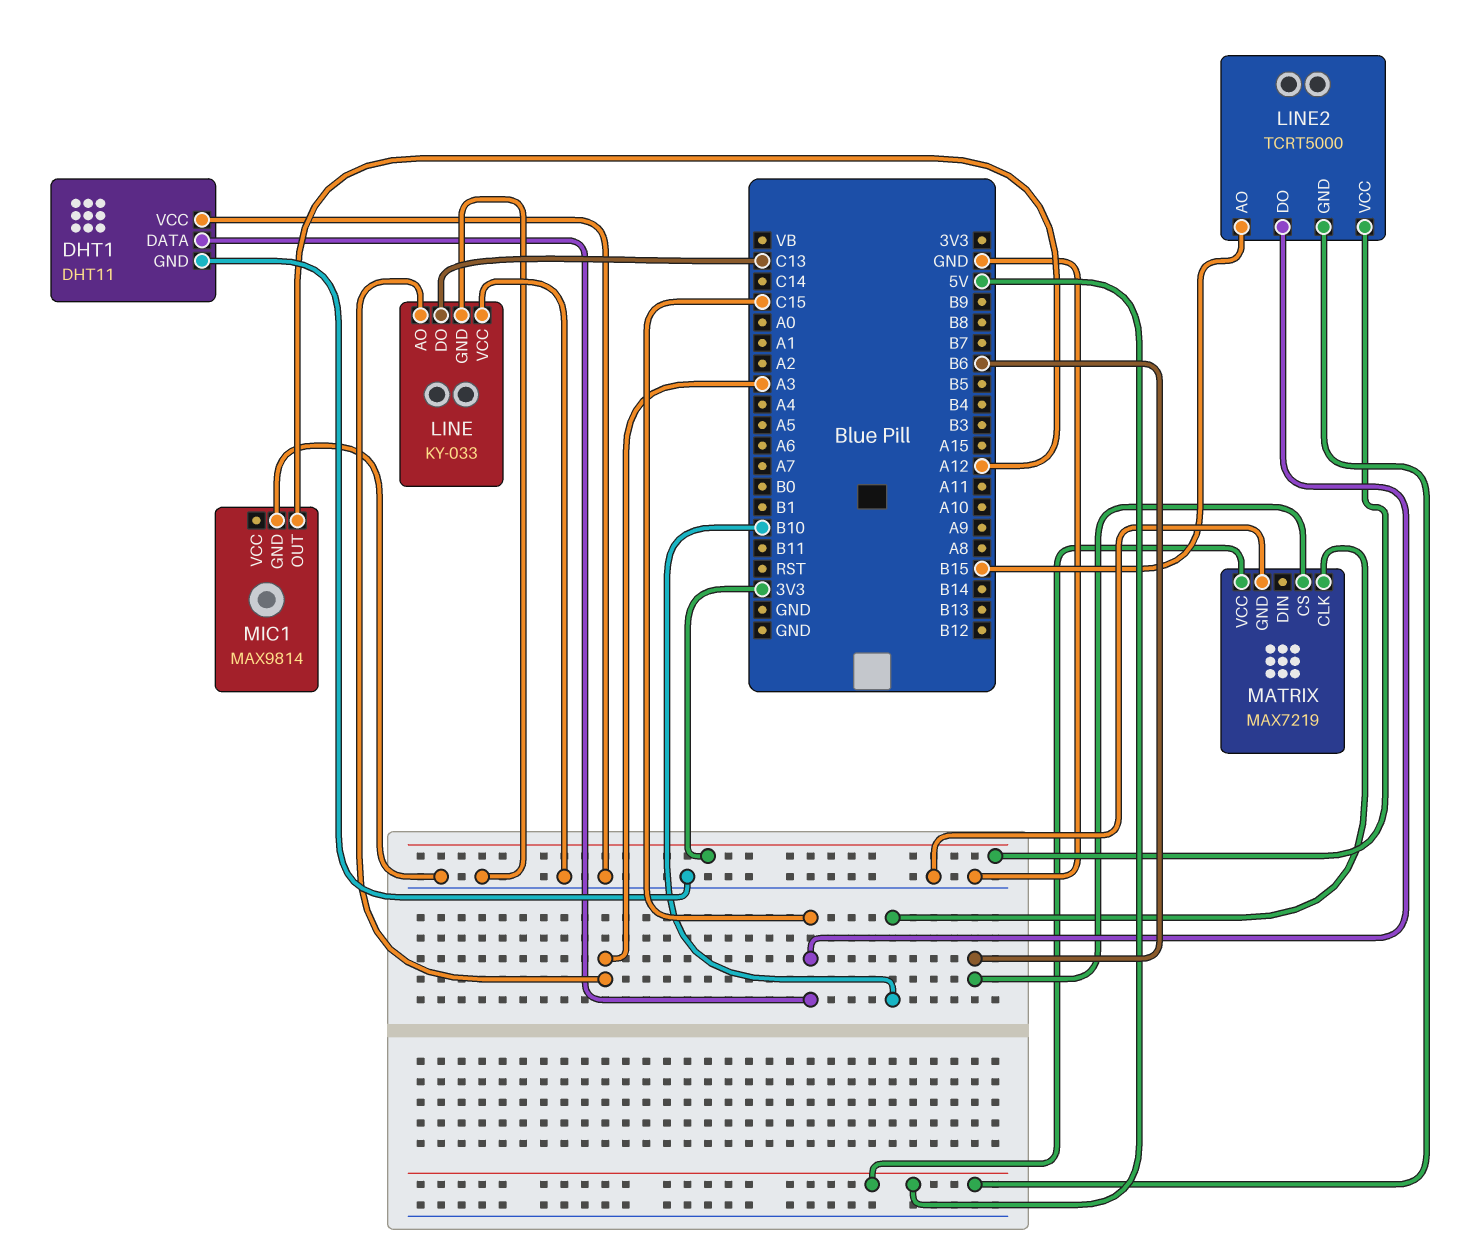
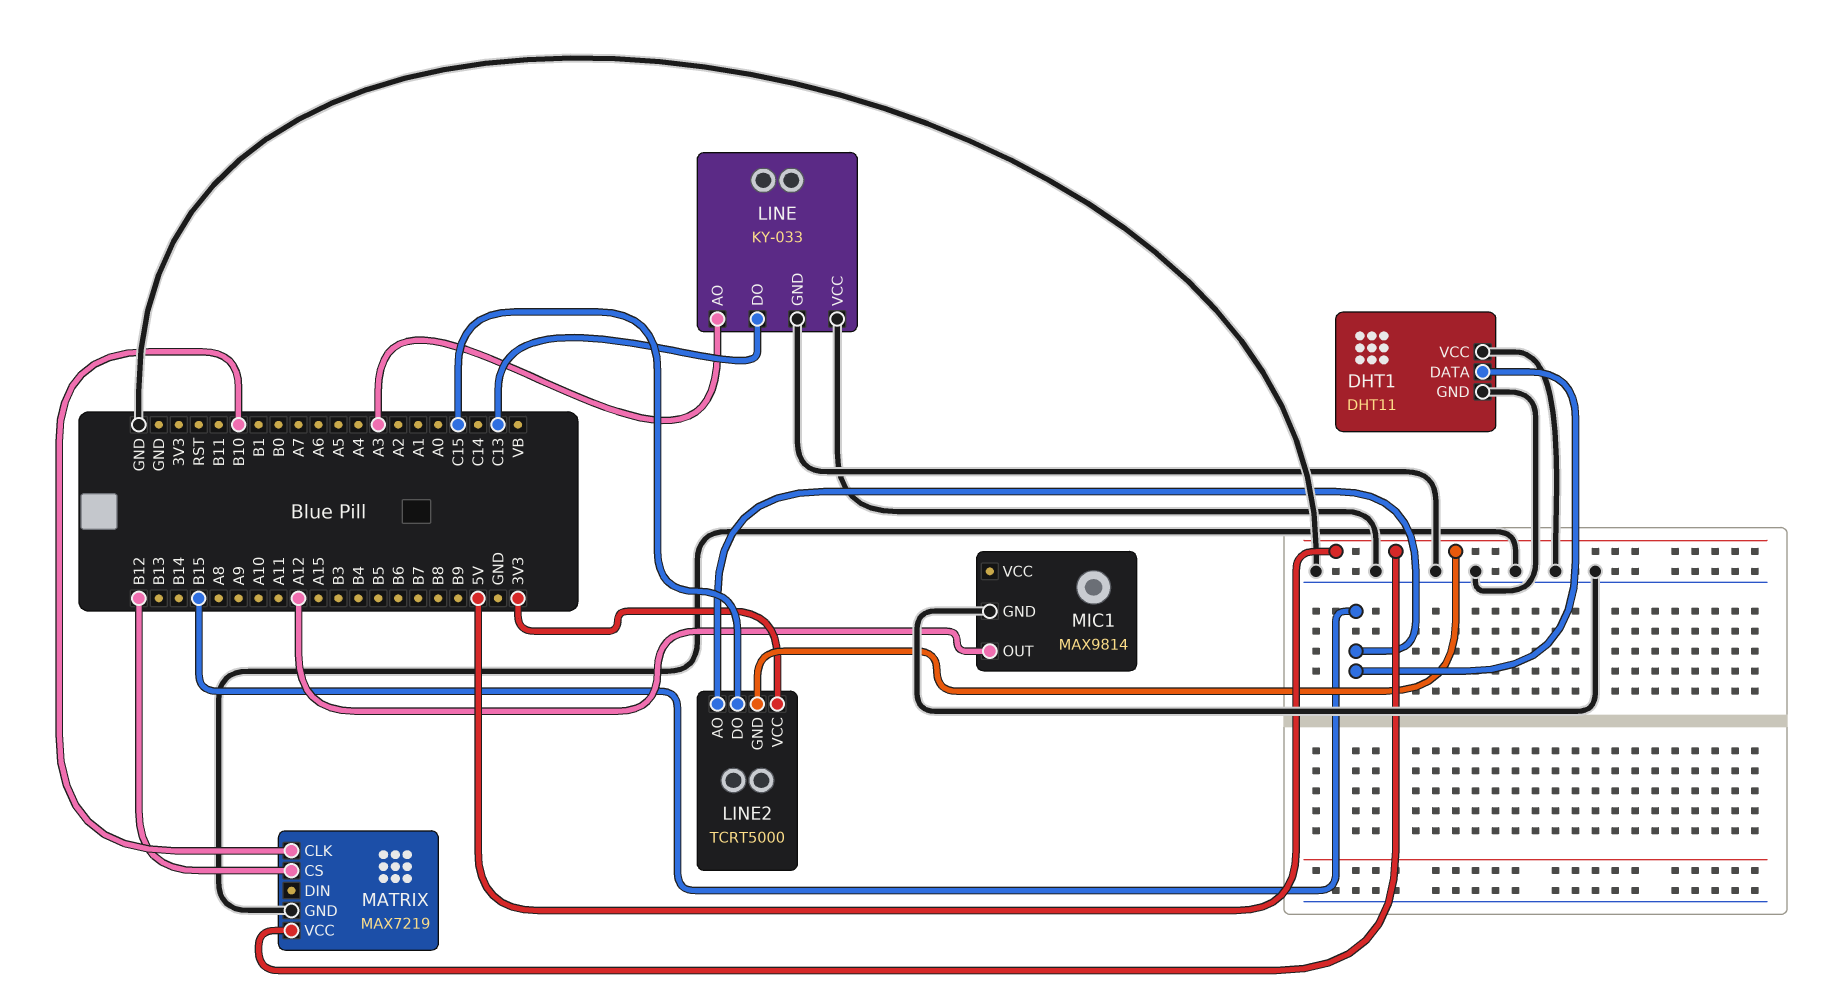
DHT1 pin DATA: C15 -> B15
MATRIX pin CS: B6 -> B12

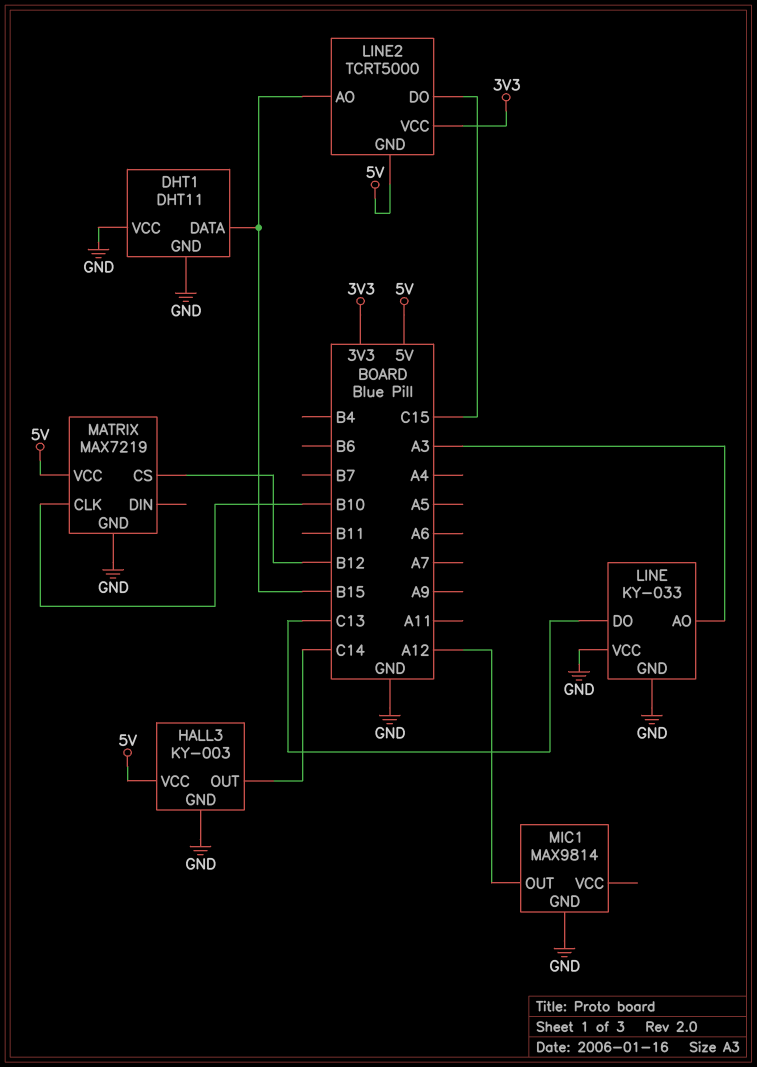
HALL3: none -> KY-003
HALL3 pin GND: none -> GND
HALL3 pin OUT: none -> C14
HALL3 pin VCC: none -> 5V

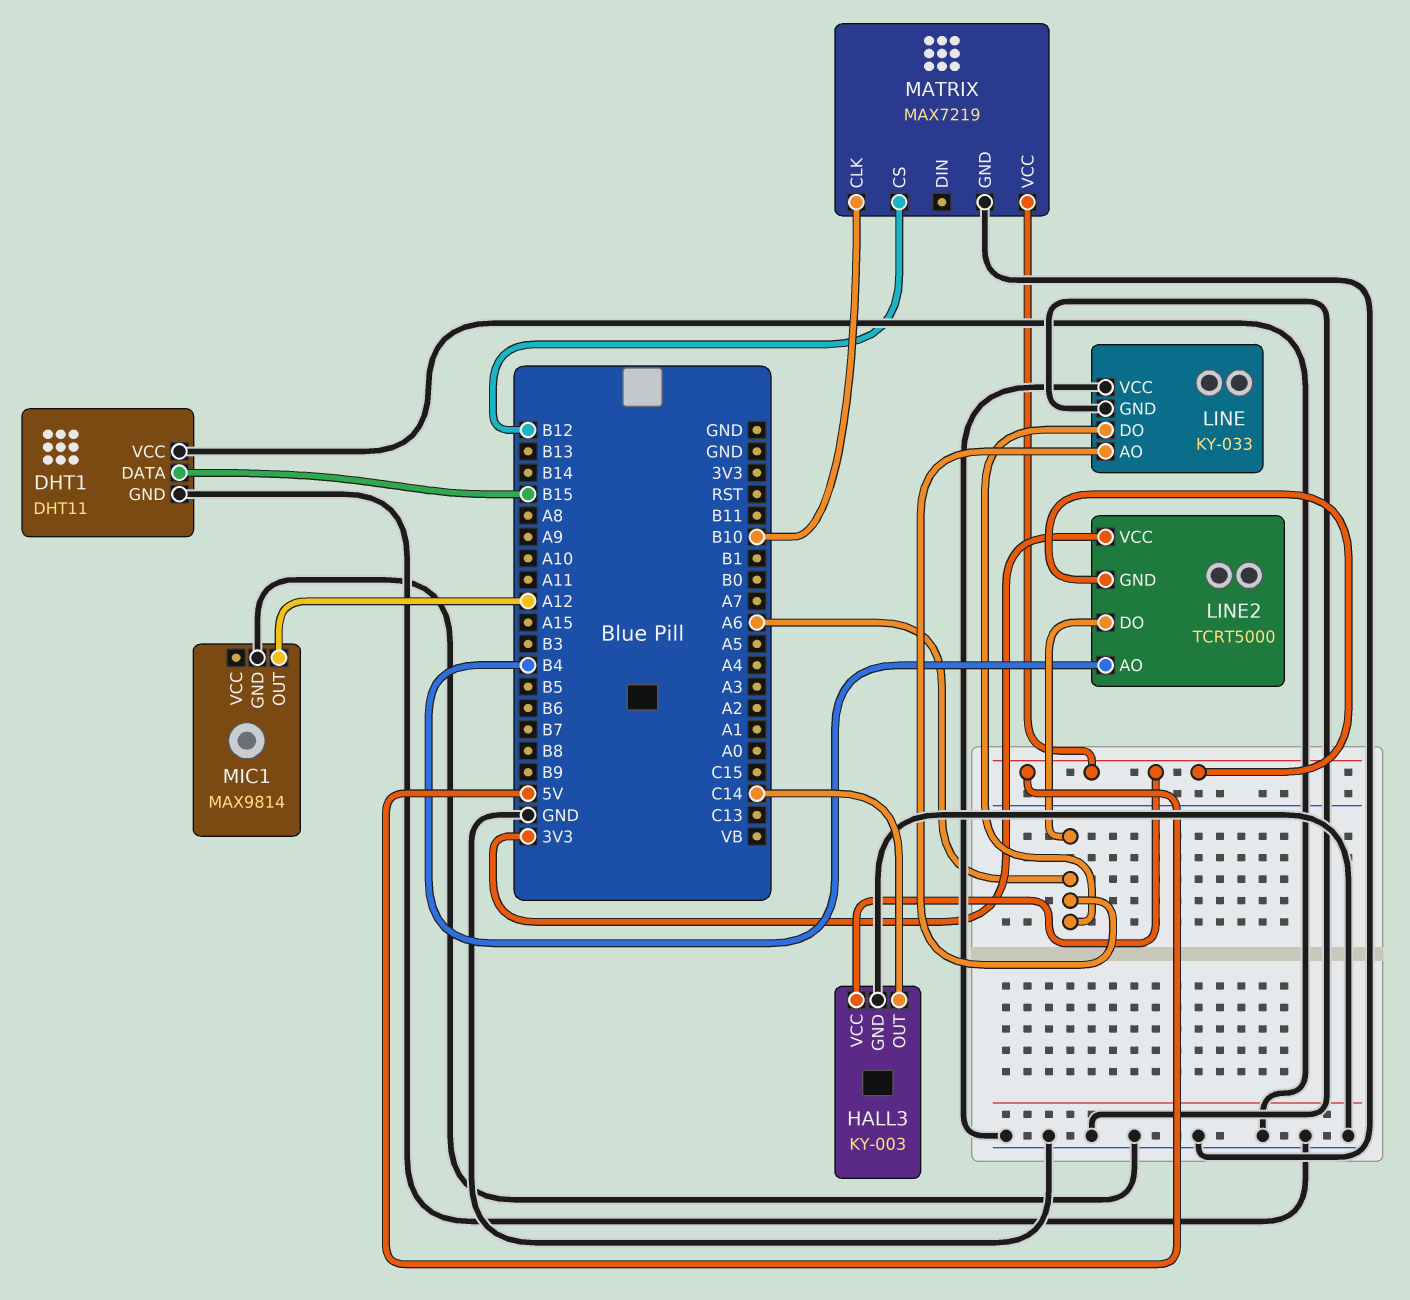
LINE pin AO: A3 -> A6
LINE pin DO: C13 -> A6
LINE2 pin AO: B15 -> B4
LINE2 pin DO: C15 -> A6

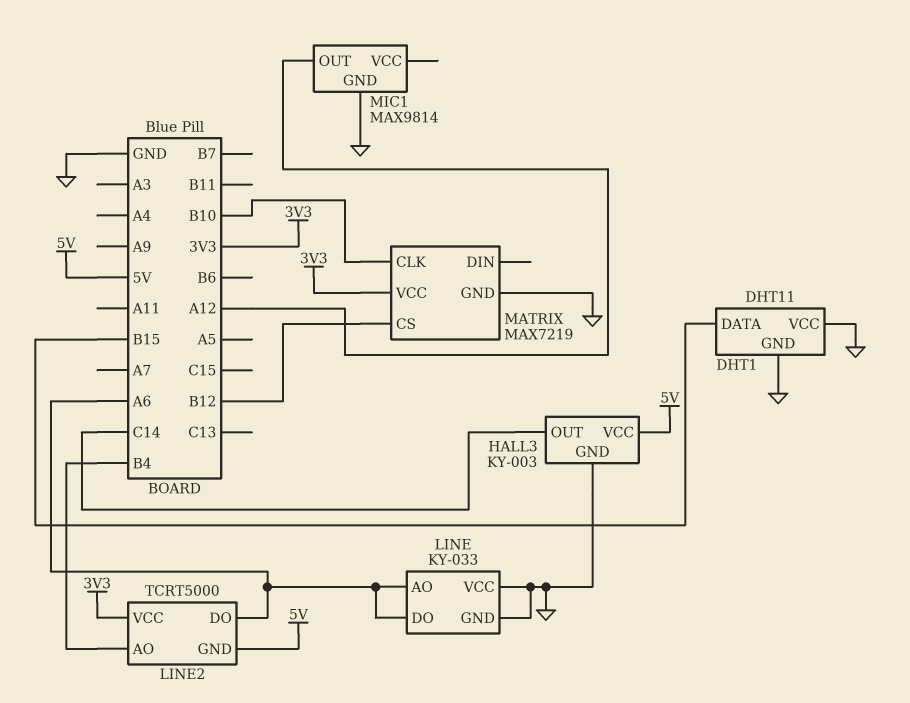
MATRIX pin VCC: 5V -> 3V3

